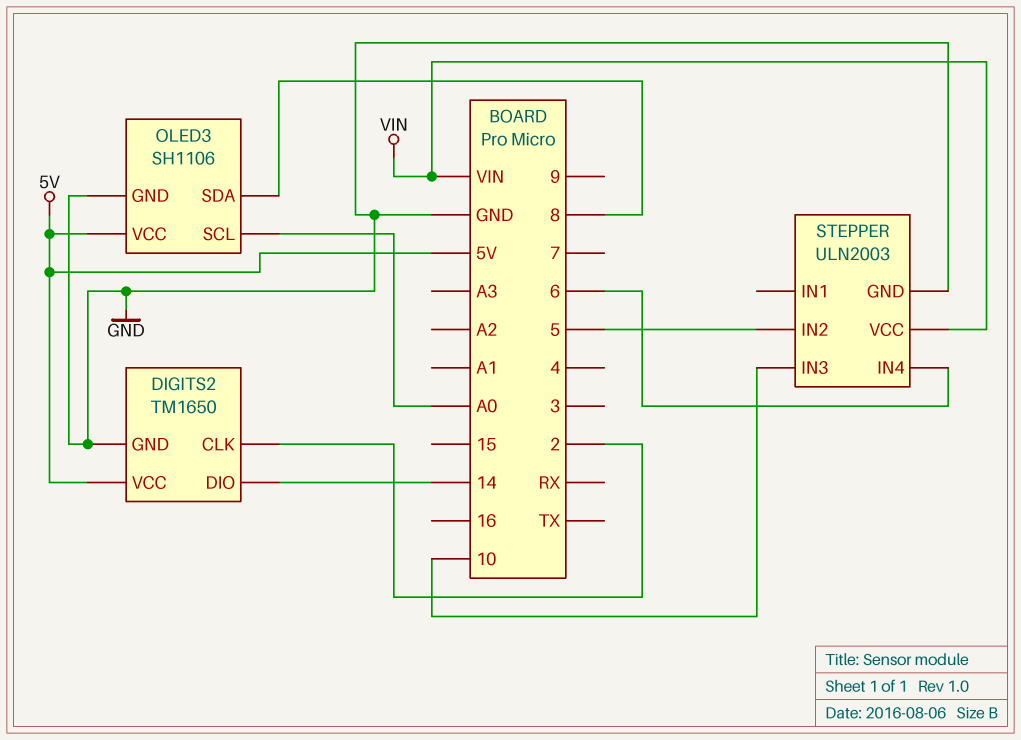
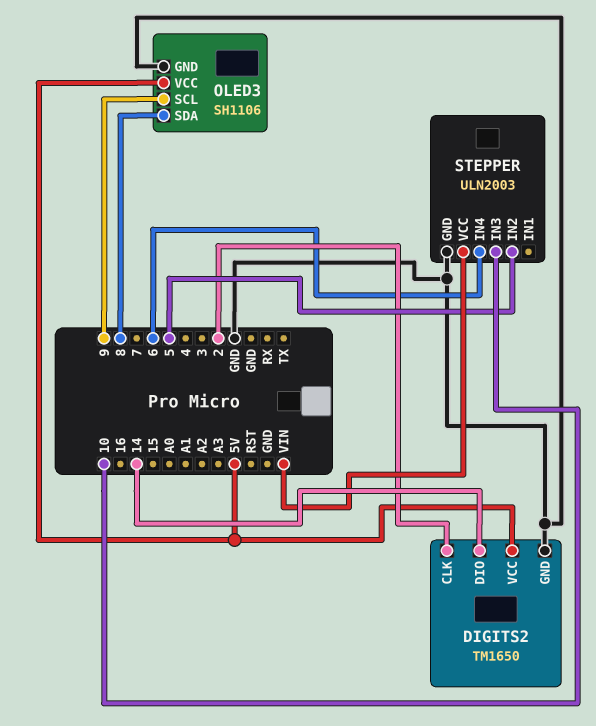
OLED3 pin SCL: A0 -> 9

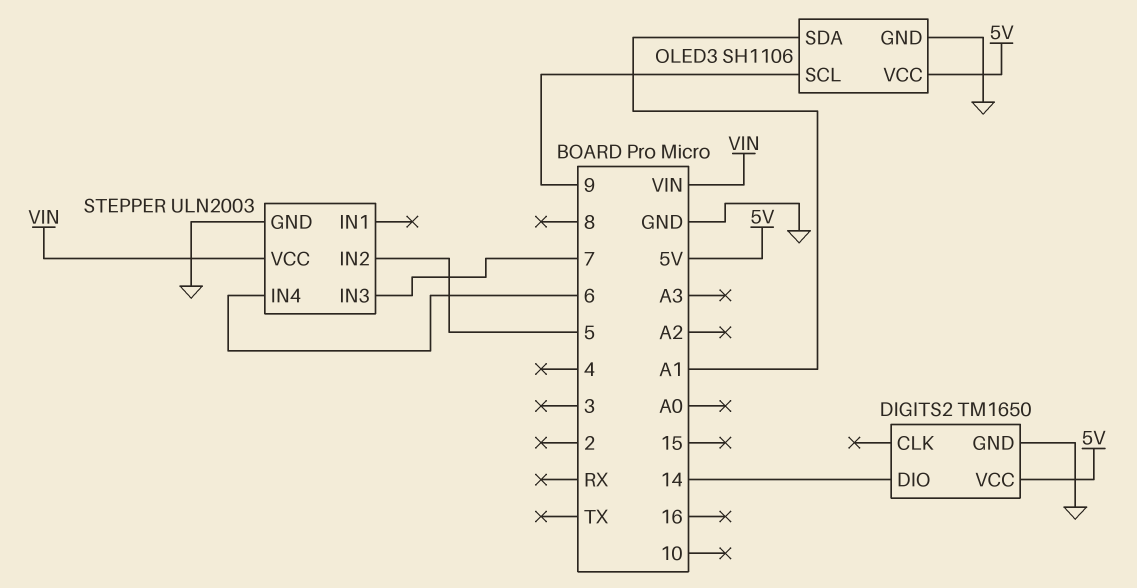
DIGITS2 pin CLK: 2 -> none
OLED3 pin SDA: 8 -> A1
STEPPER pin IN3: 10 -> 7

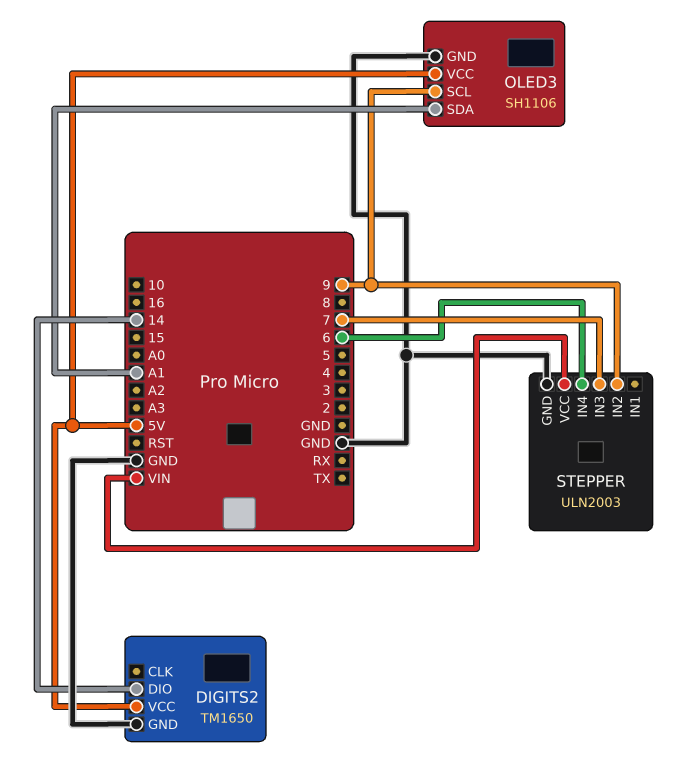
STEPPER pin IN2: 5 -> 9

